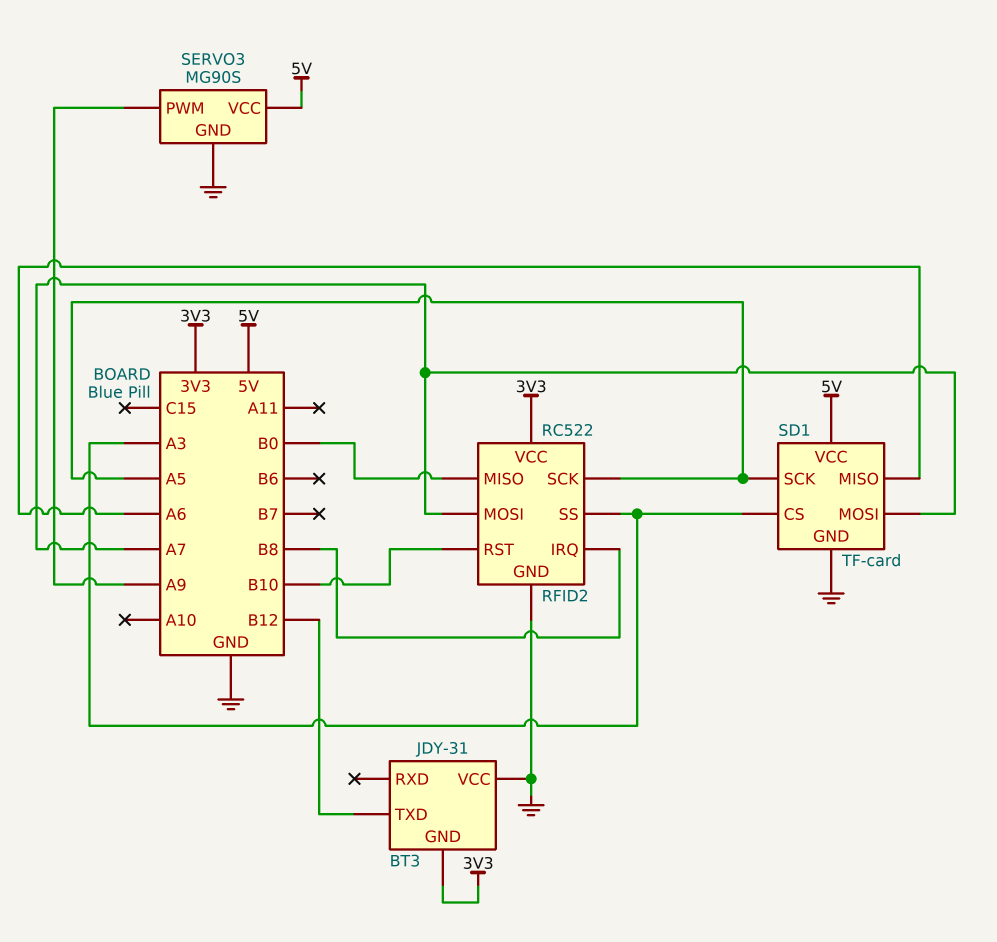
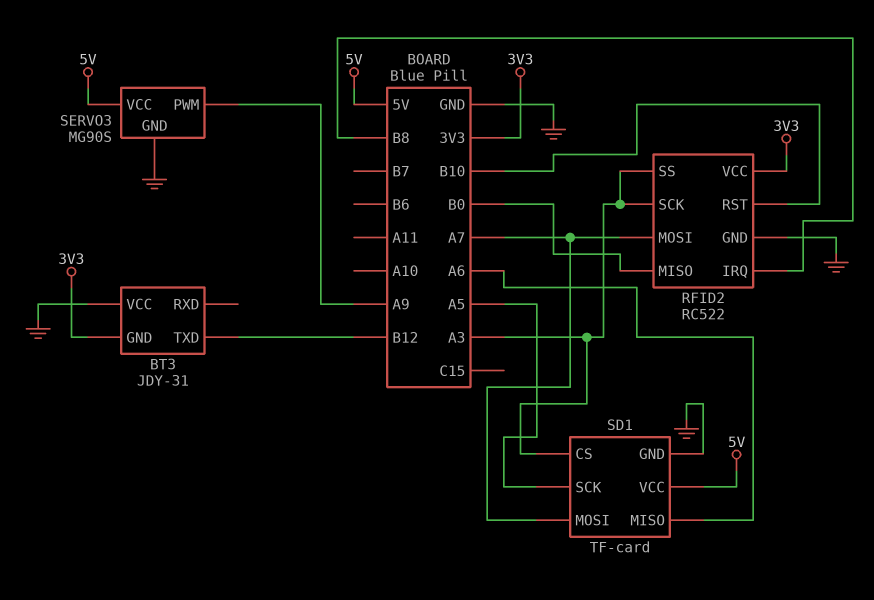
RFID2 pin SCK: A5 -> A3

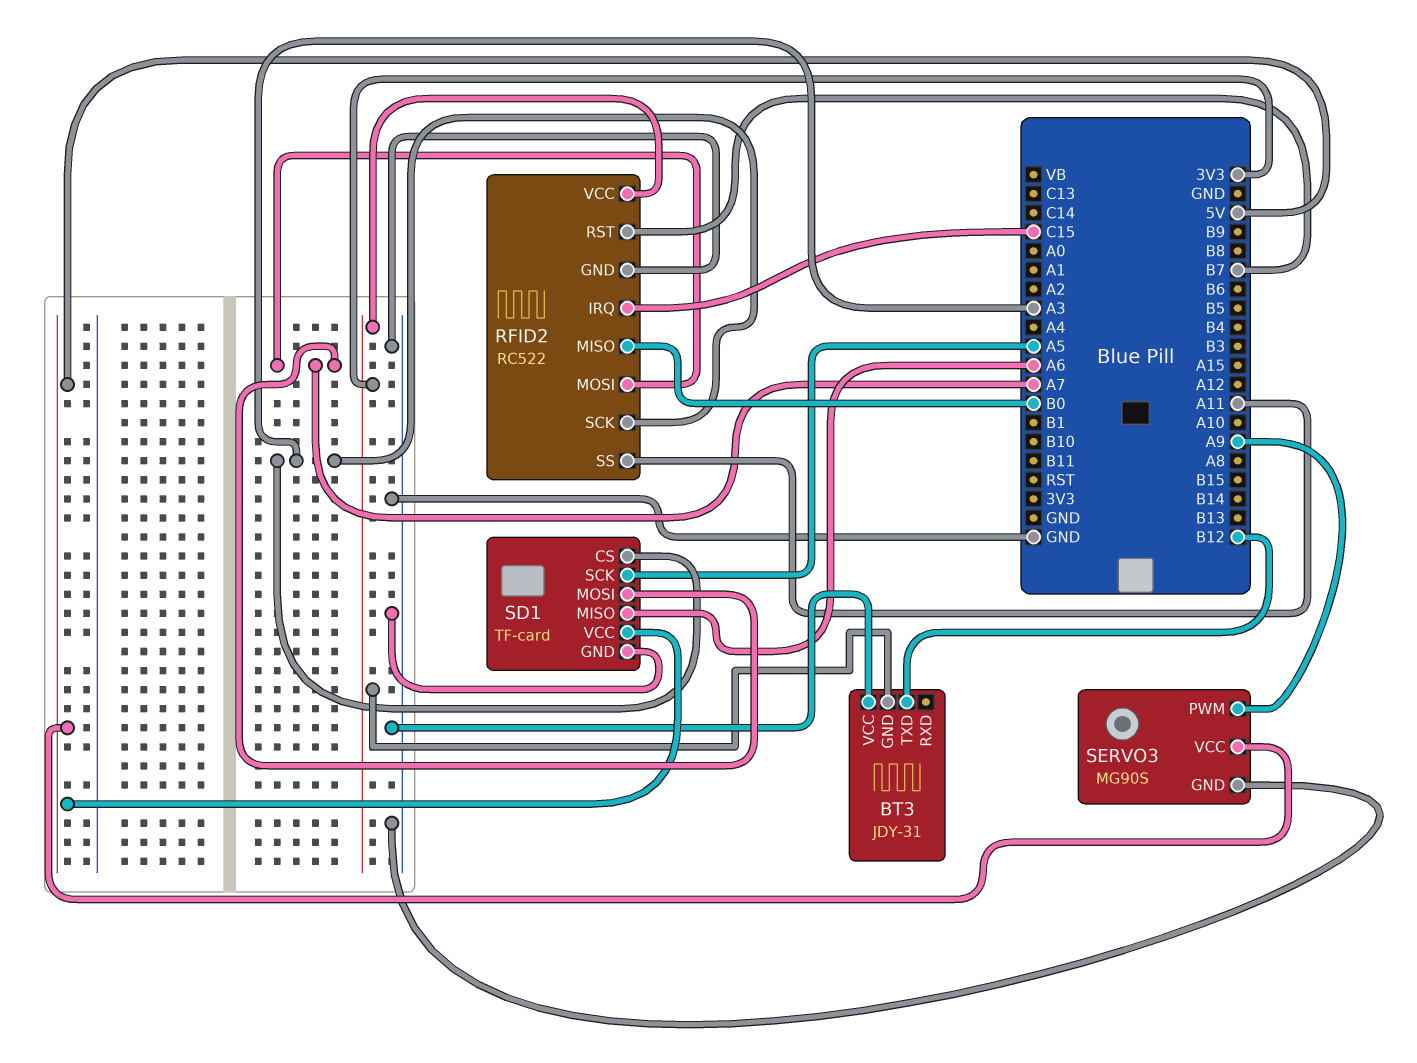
RFID2 pin IRQ: B8 -> C15
RFID2 pin RST: B10 -> B7
RFID2 pin SS: A3 -> A11

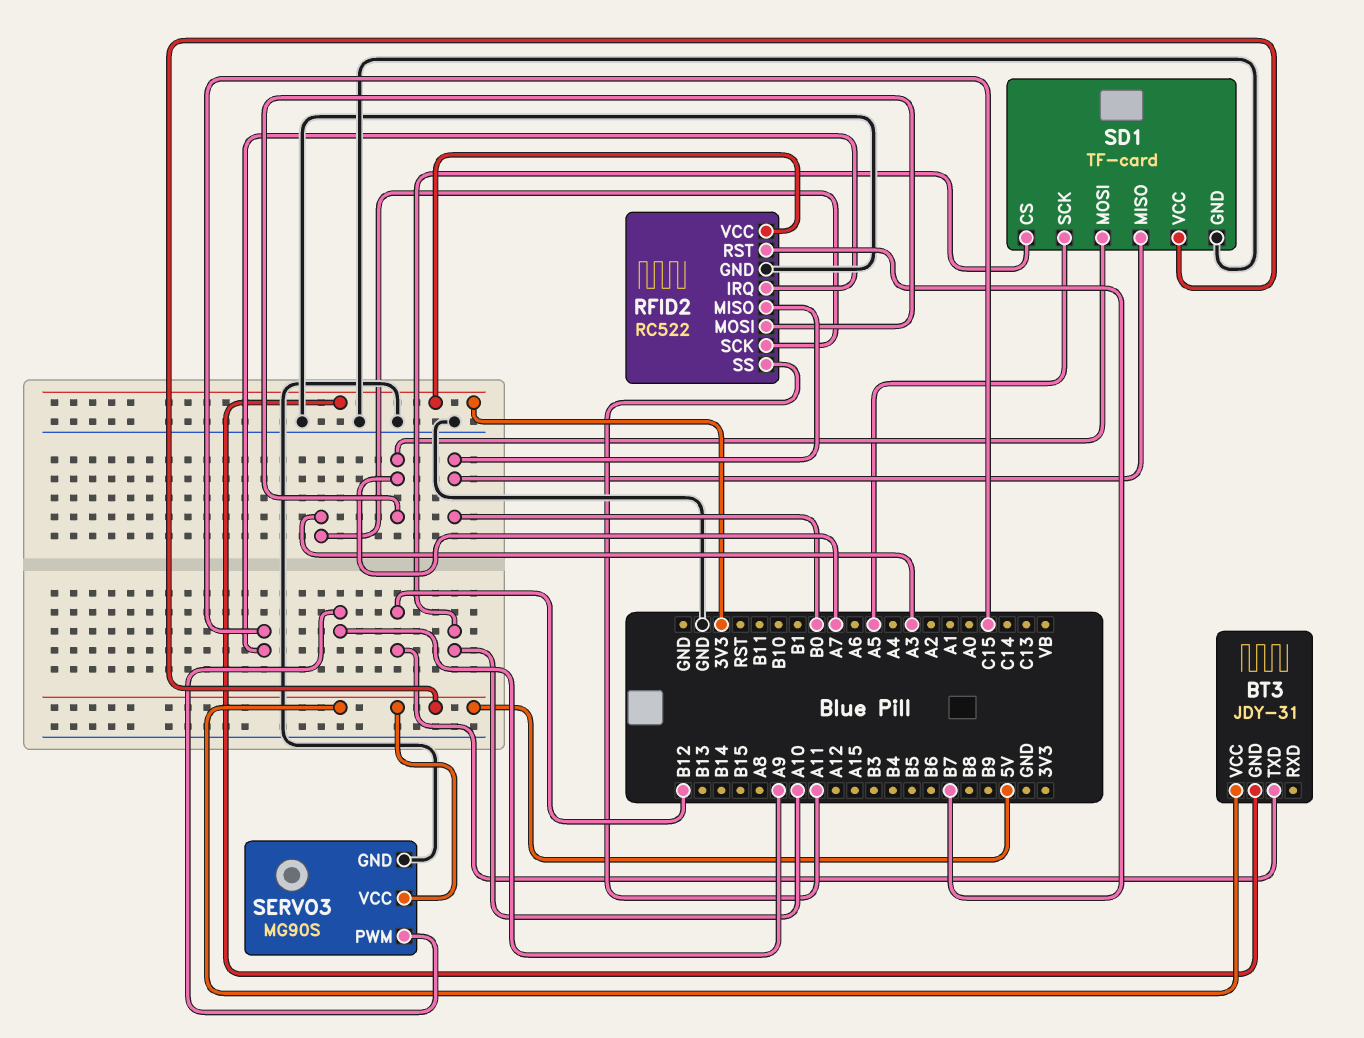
BT3 pin VCC: GND -> 5V
SD1 pin CS: A3 -> A10
SD1 pin MISO: A6 -> B0

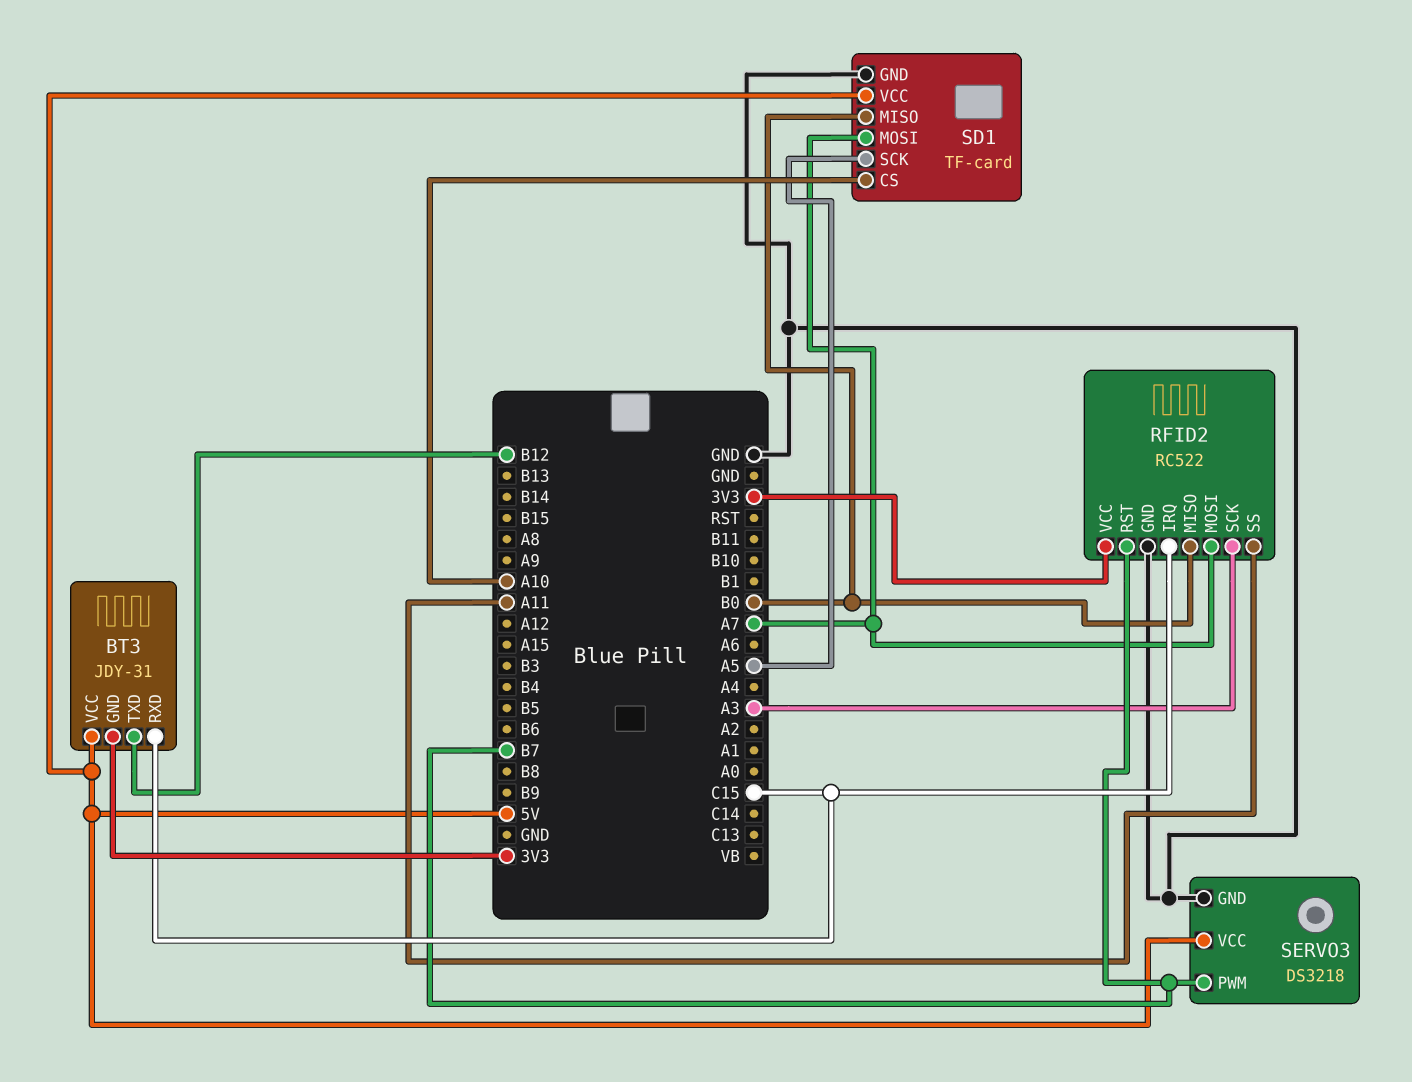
BT3 pin RXD: none -> C15
SERVO3: MG90S -> DS3218
SERVO3 pin PWM: A9 -> B7

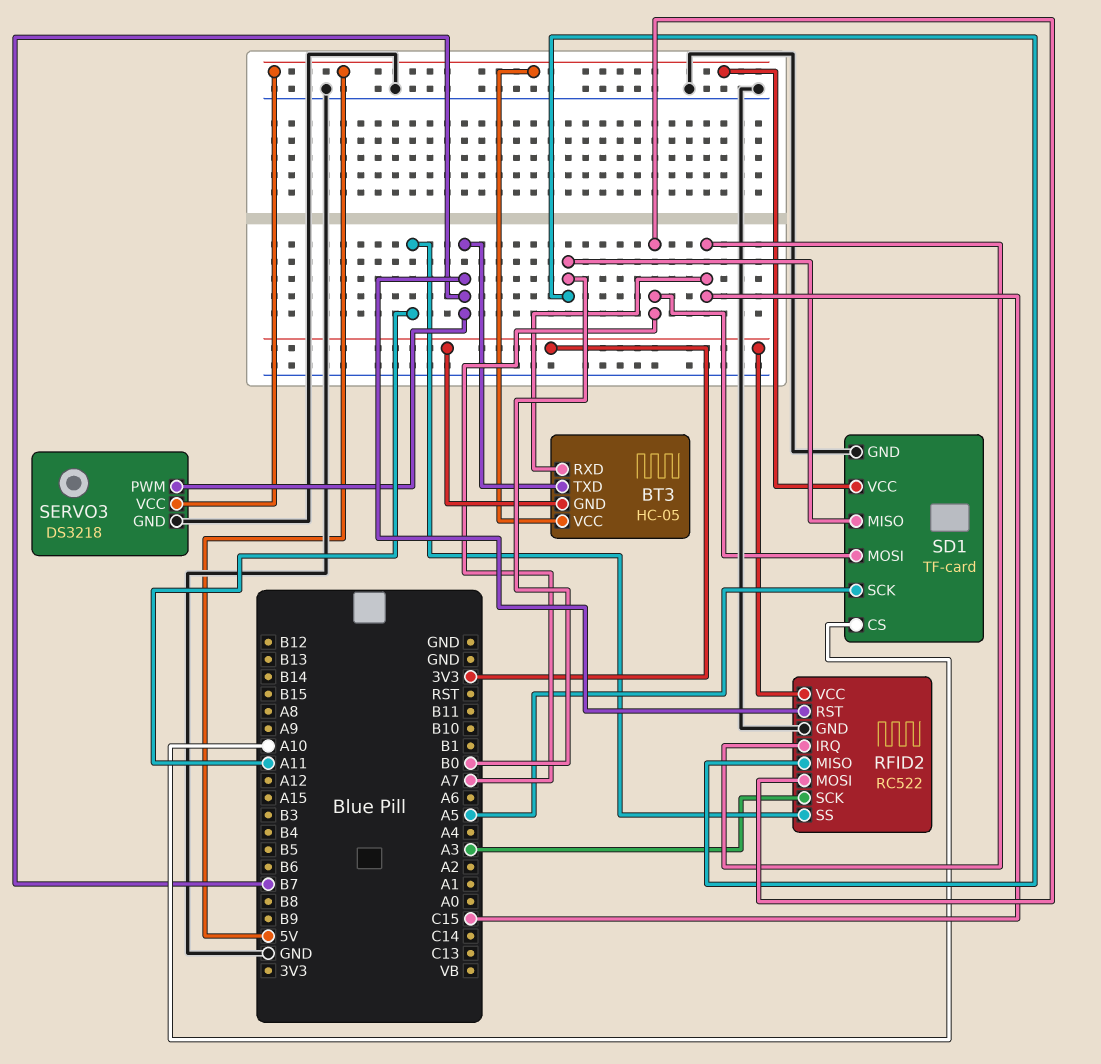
BT3: JDY-31 -> HC-05
BT3 pin TXD: B12 -> B7

